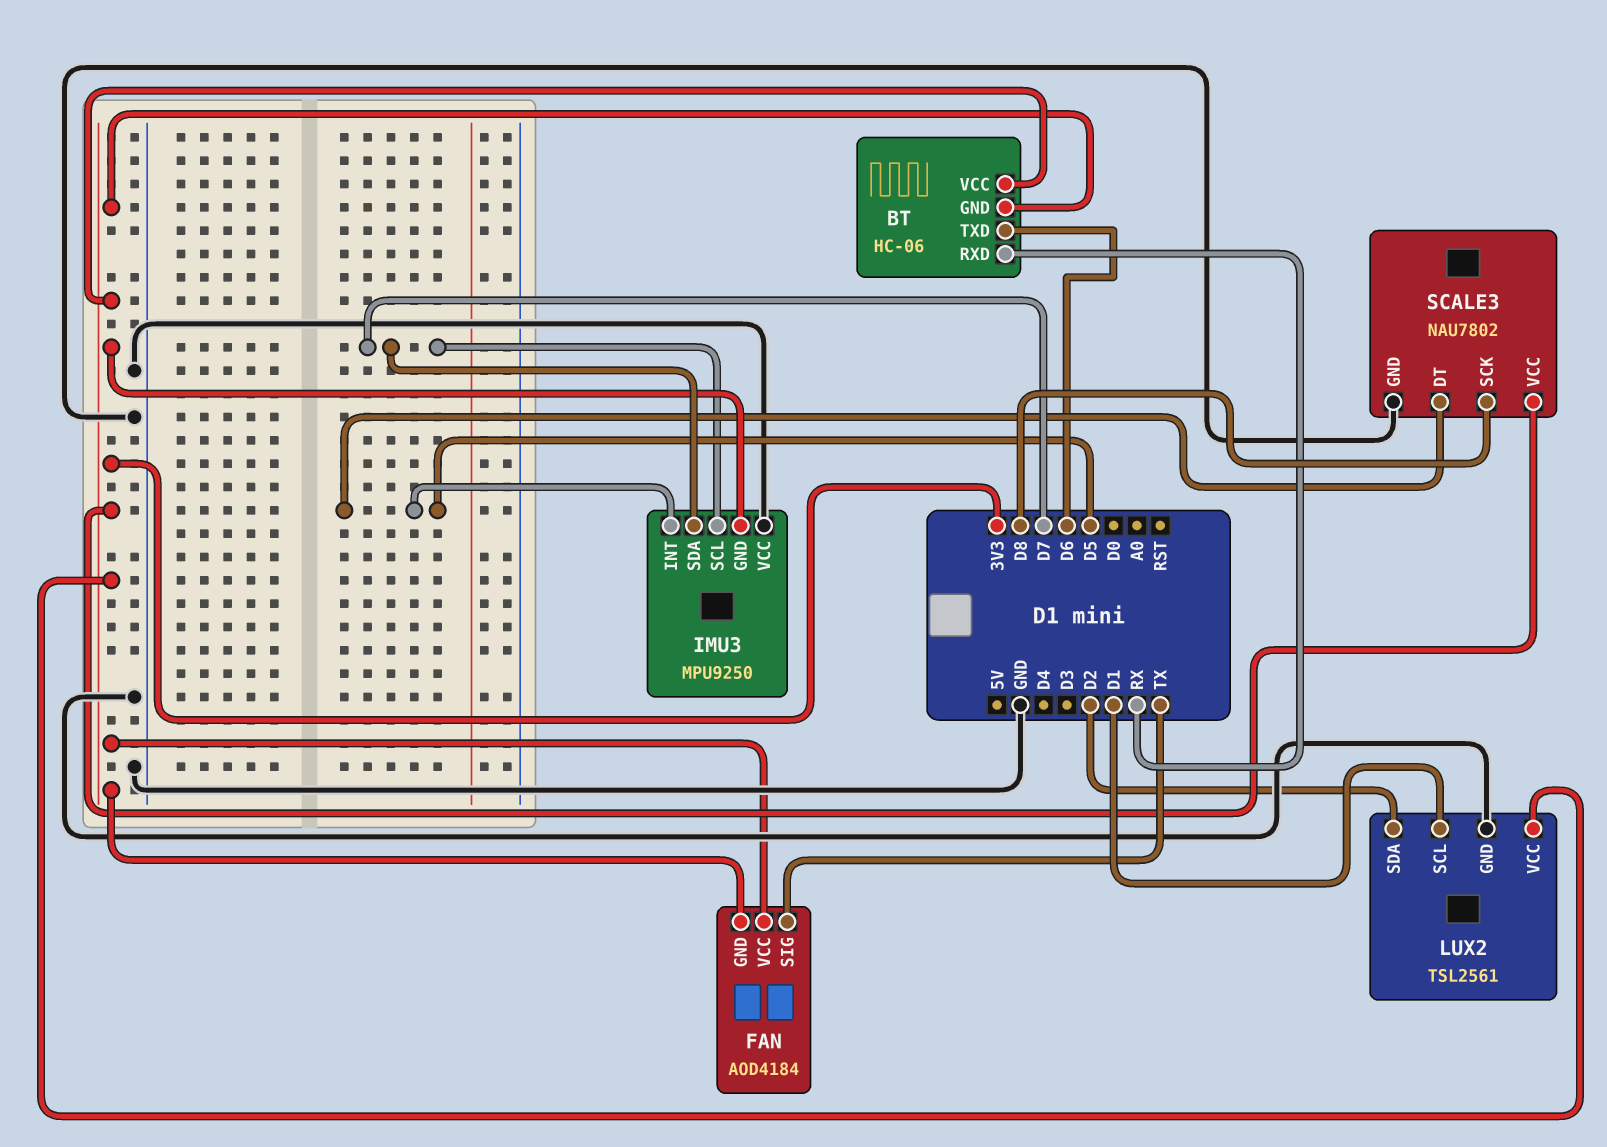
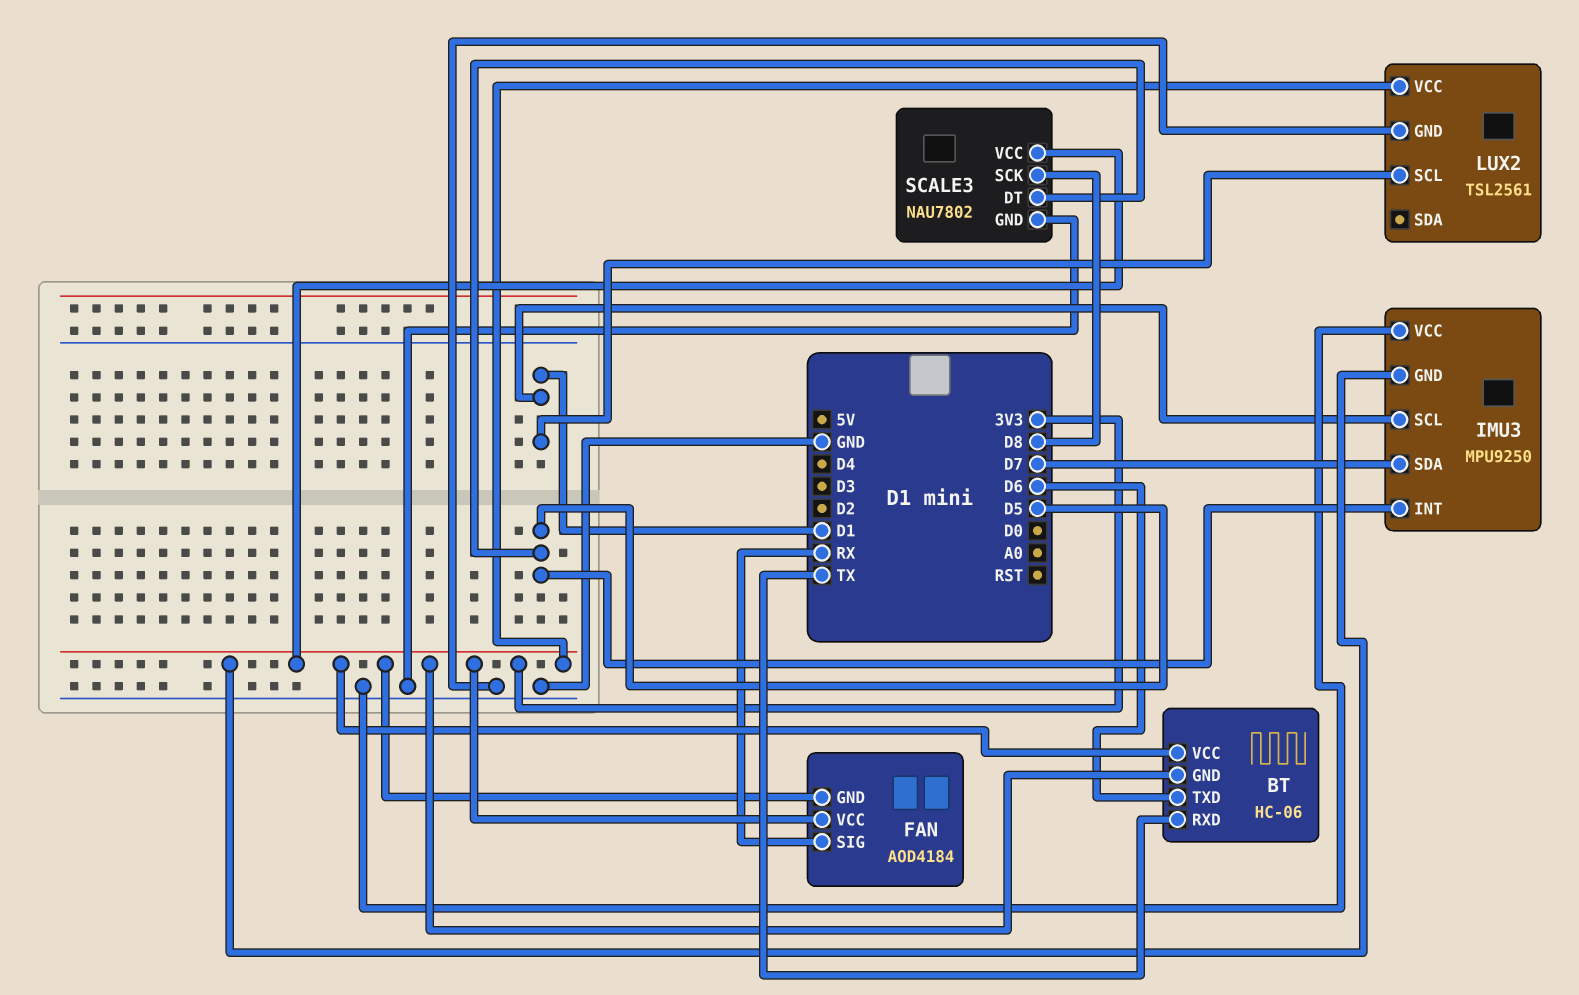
BT pin RXD: RX -> TX
FAN pin SIG: TX -> RX
IMU3 pin SCL: D7 -> D1
LUX2 pin SDA: D2 -> none

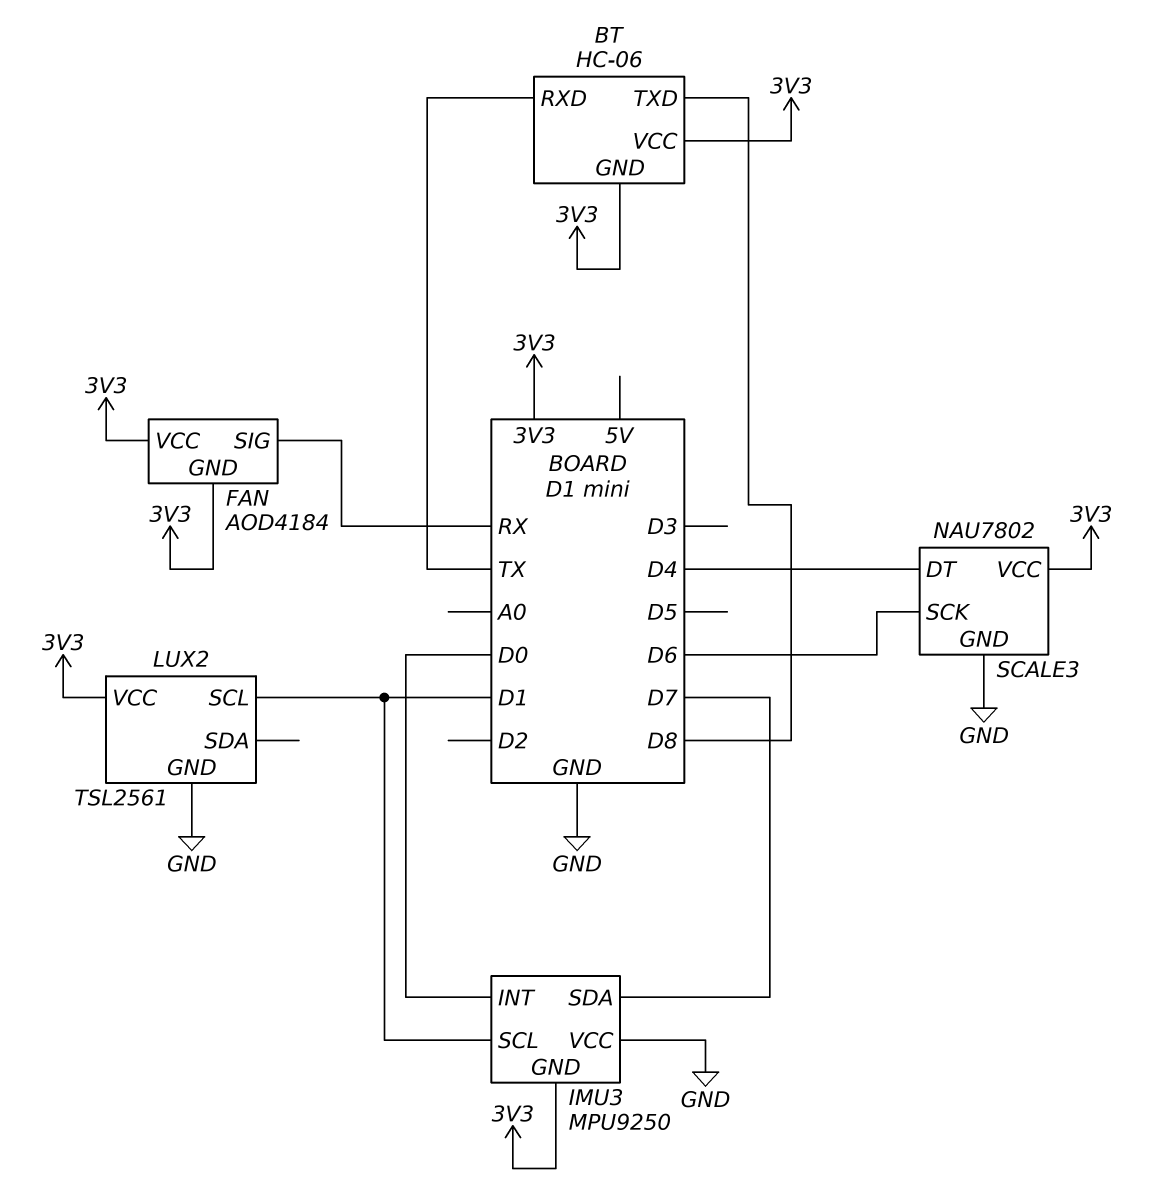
BT pin TXD: D6 -> D8
IMU3 pin INT: D5 -> D0
SCALE3 pin DT: D5 -> D4
SCALE3 pin SCK: D8 -> D6

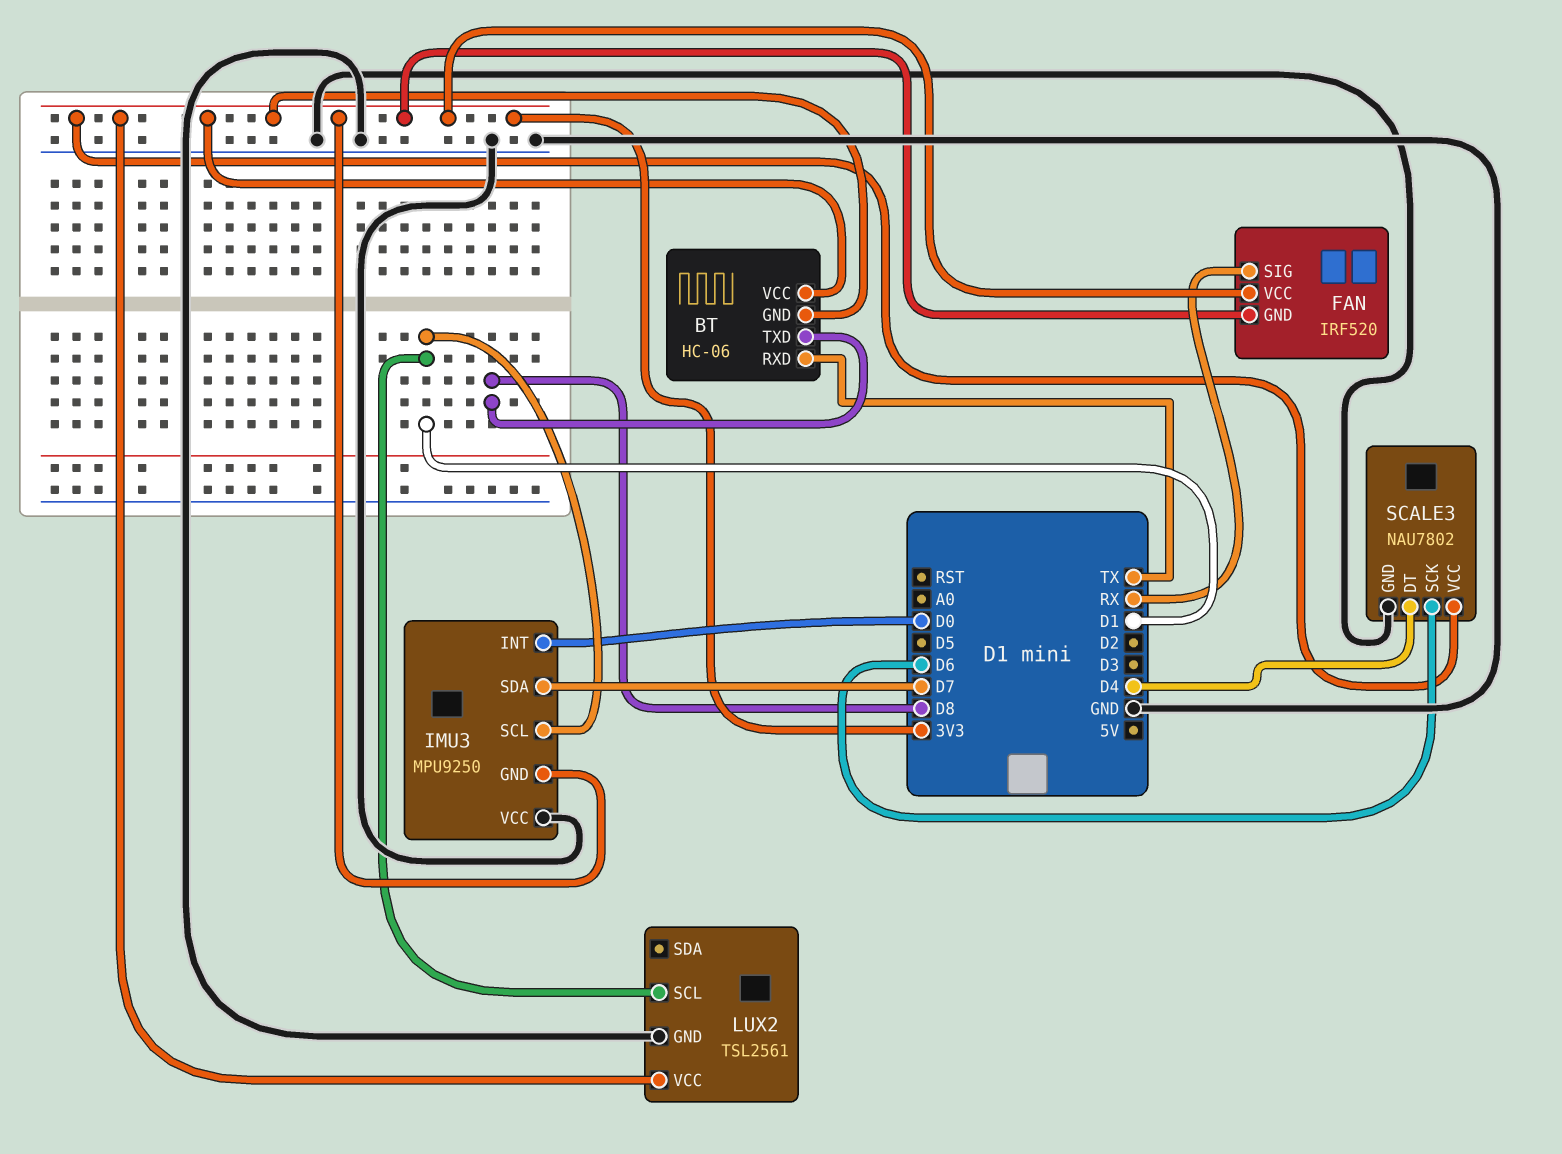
FAN: AOD4184 -> IRF520

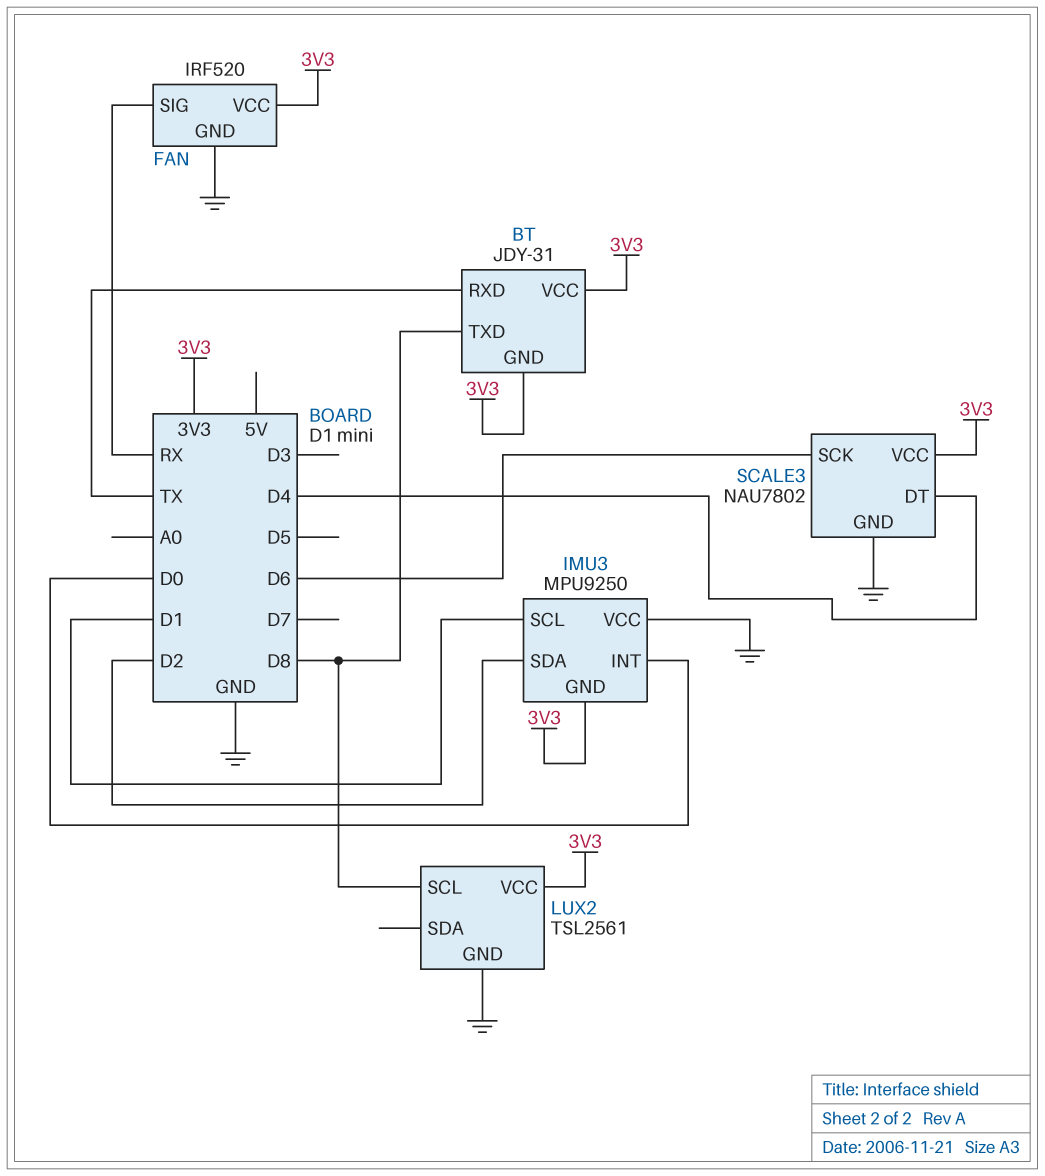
BT: HC-06 -> JDY-31
FAN pin GND: 3V3 -> GND
IMU3 pin SDA: D7 -> D2
LUX2 pin SCL: D1 -> D8

